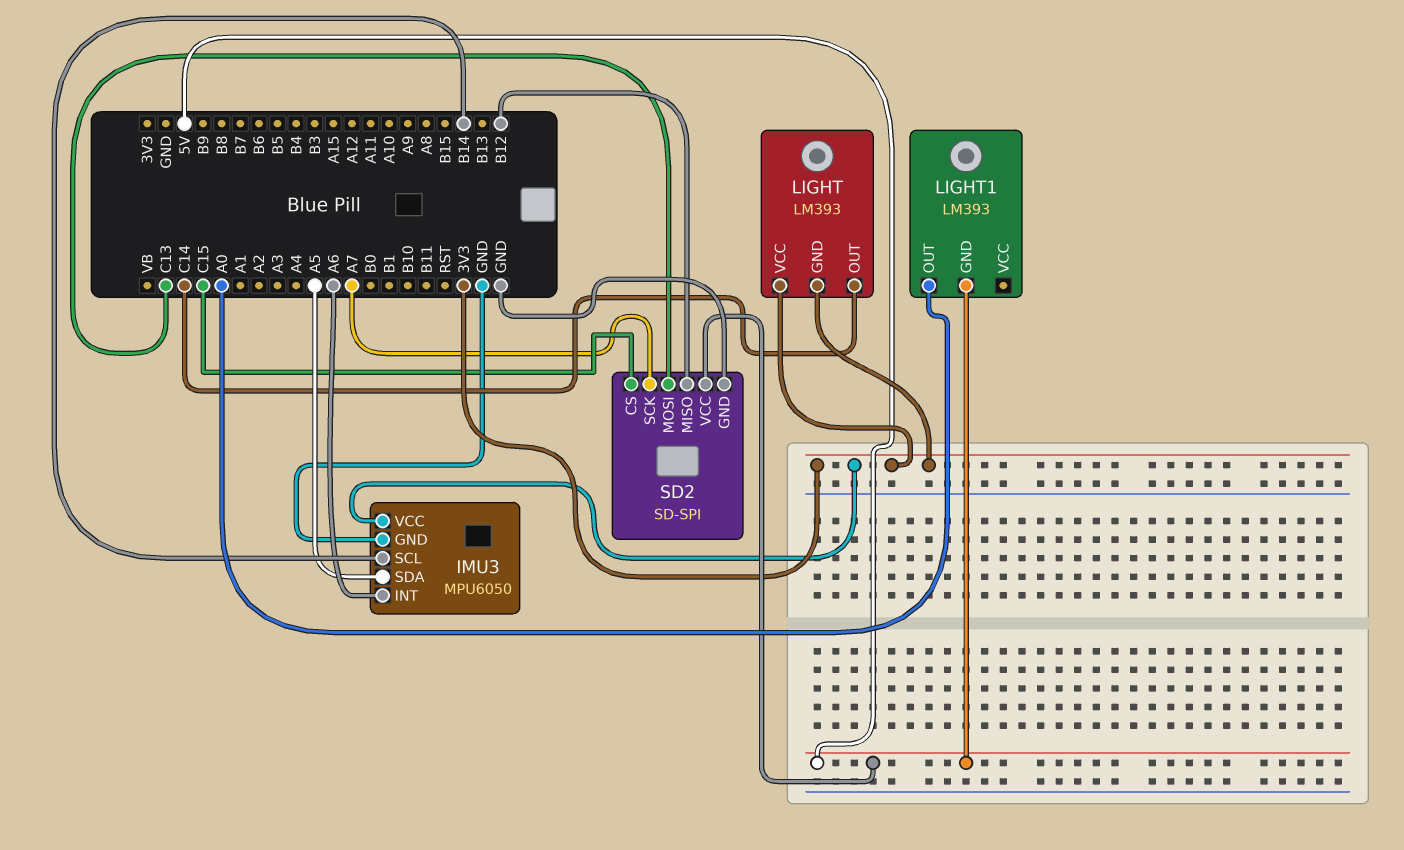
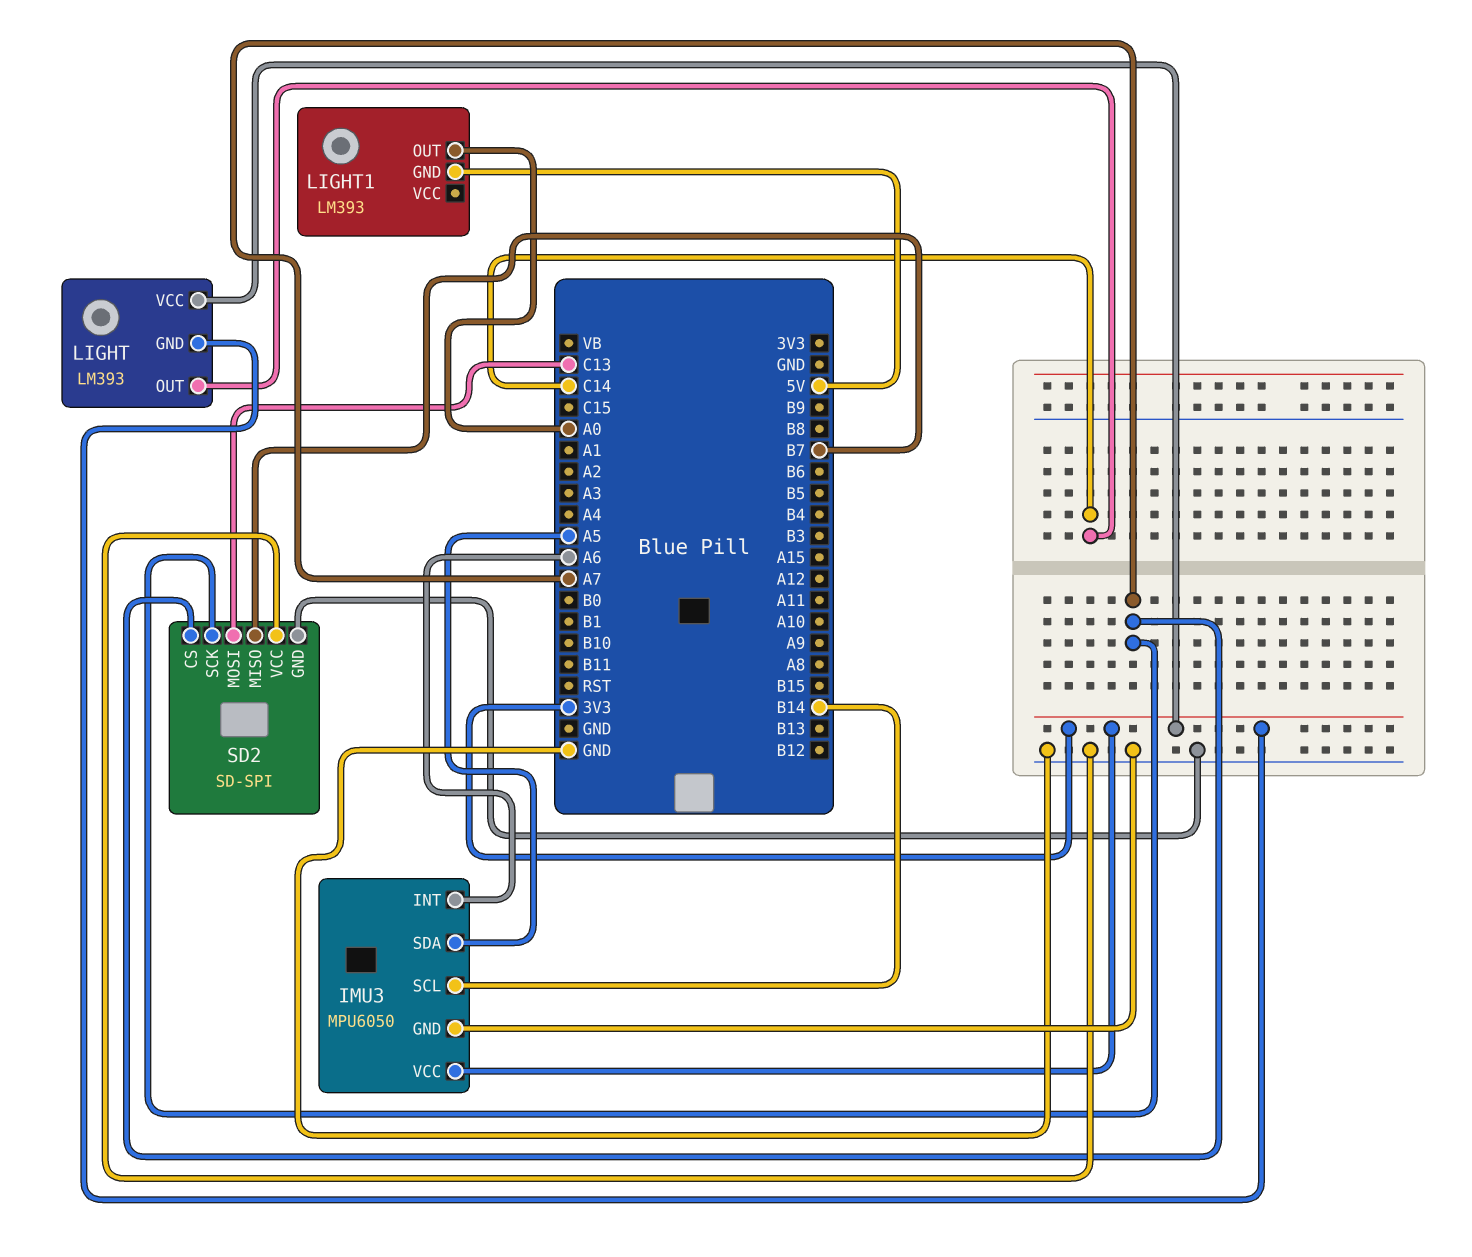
SD2 pin CS: C15 -> A7
SD2 pin MISO: B12 -> B7
SD2 pin VCC: 5V -> GND

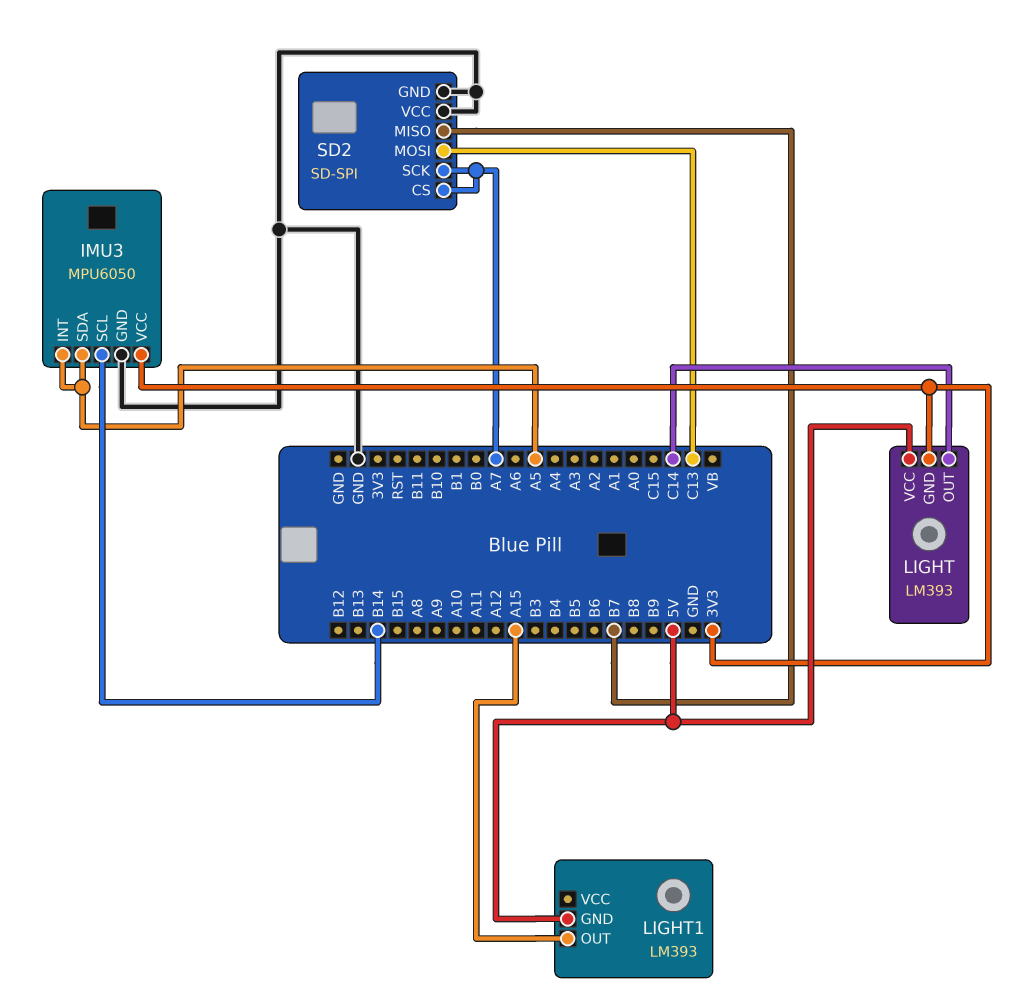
IMU3 pin INT: A6 -> A5
LIGHT pin VCC: 3V3 -> 5V
LIGHT1 pin OUT: A0 -> A15

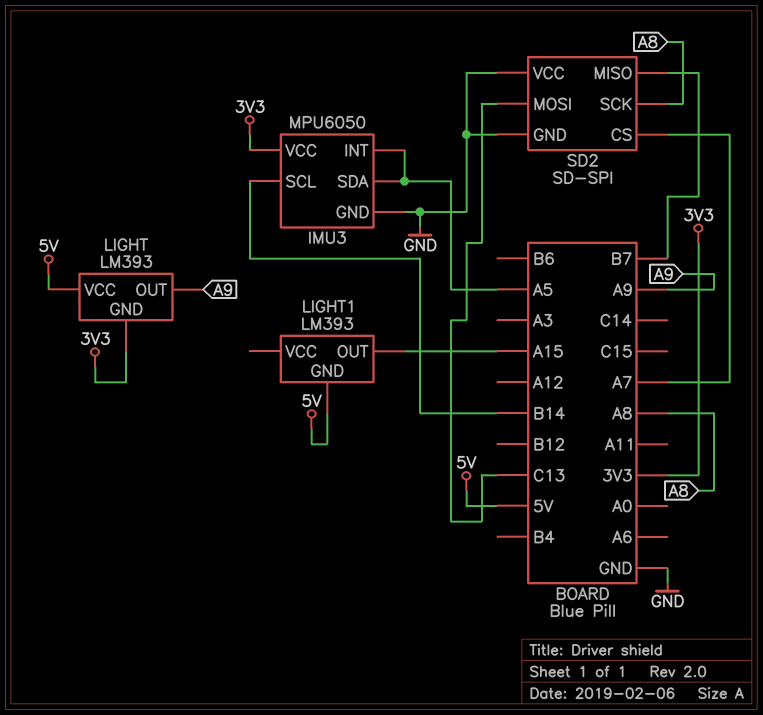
LIGHT pin OUT: C14 -> A9
SD2 pin SCK: A7 -> A8

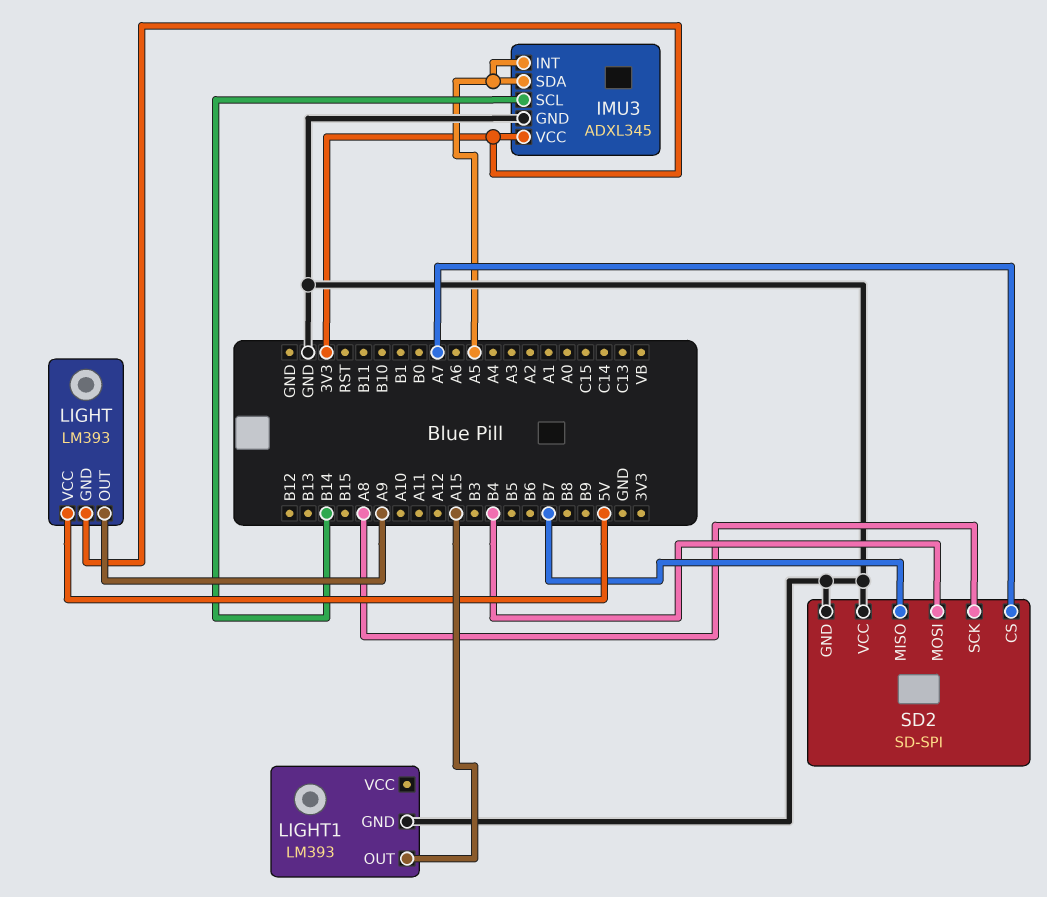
IMU3: MPU6050 -> ADXL345
LIGHT1 pin GND: 5V -> GND
SD2 pin MOSI: C13 -> B4

